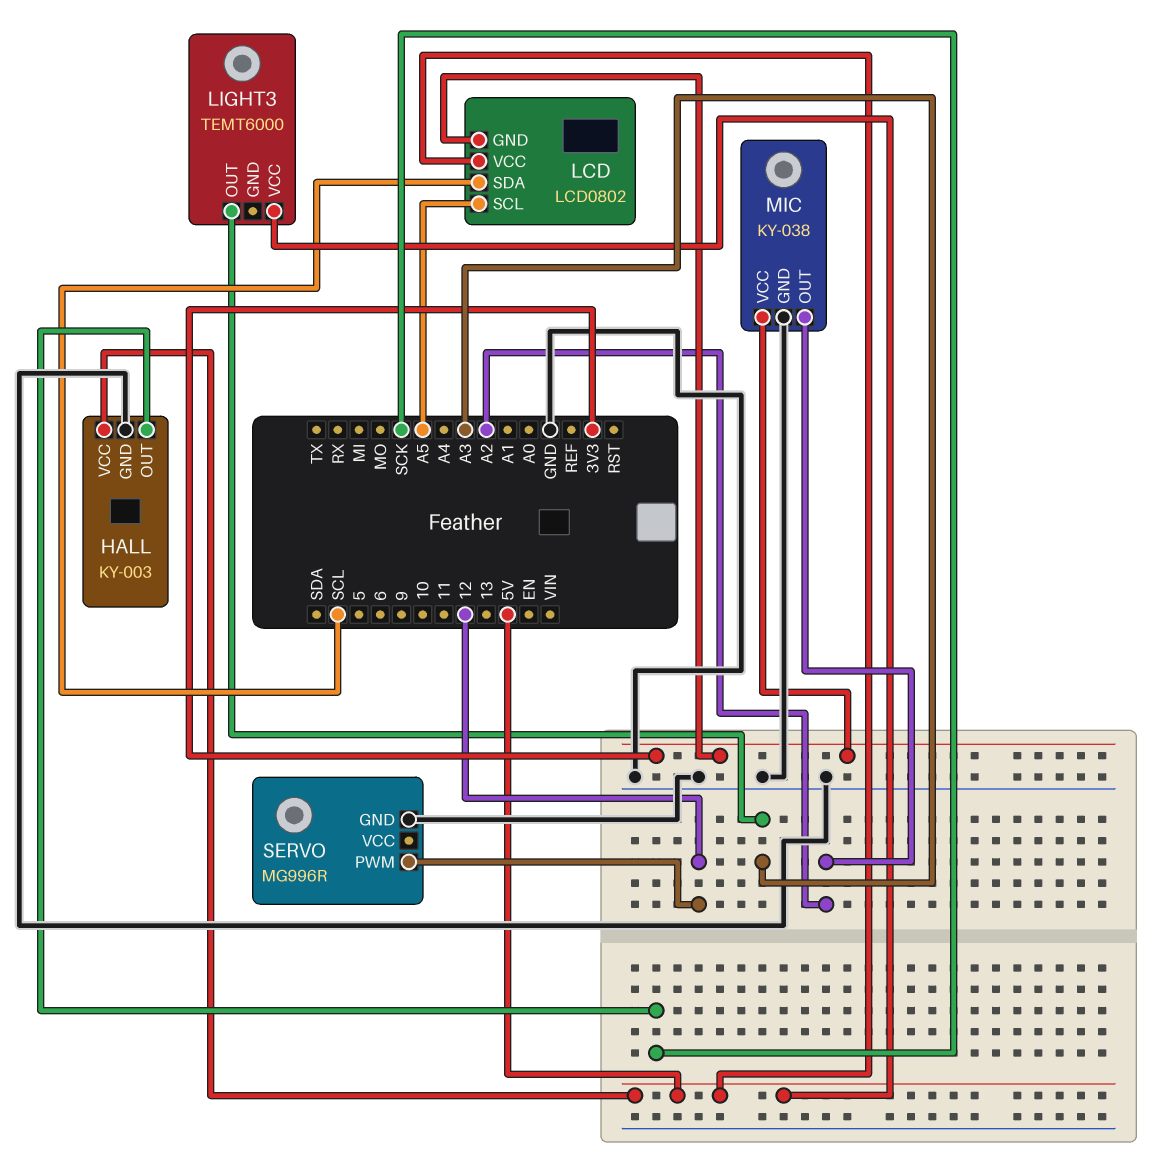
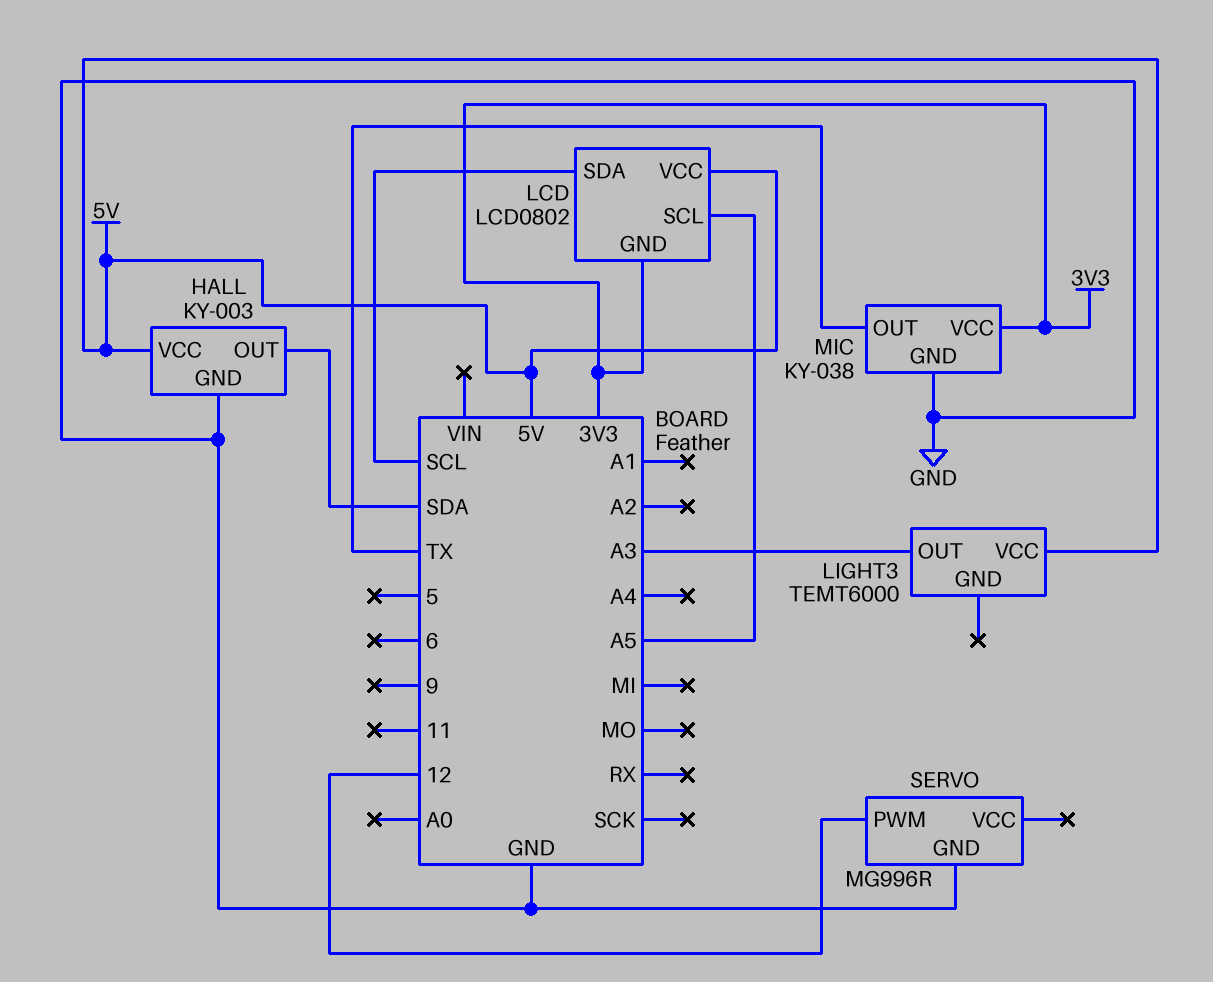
HALL pin OUT: SCK -> SDA
MIC pin OUT: A2 -> TX

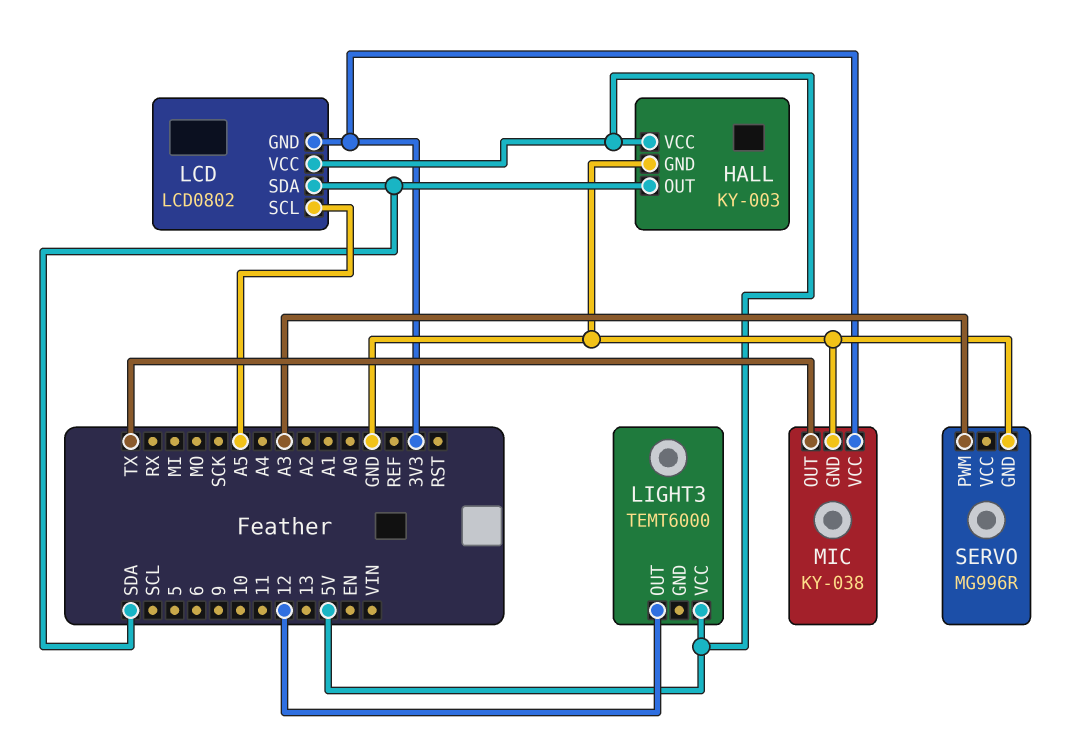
LCD pin SDA: SCL -> SDA
LIGHT3 pin OUT: A3 -> 12
SERVO pin PWM: 12 -> A3

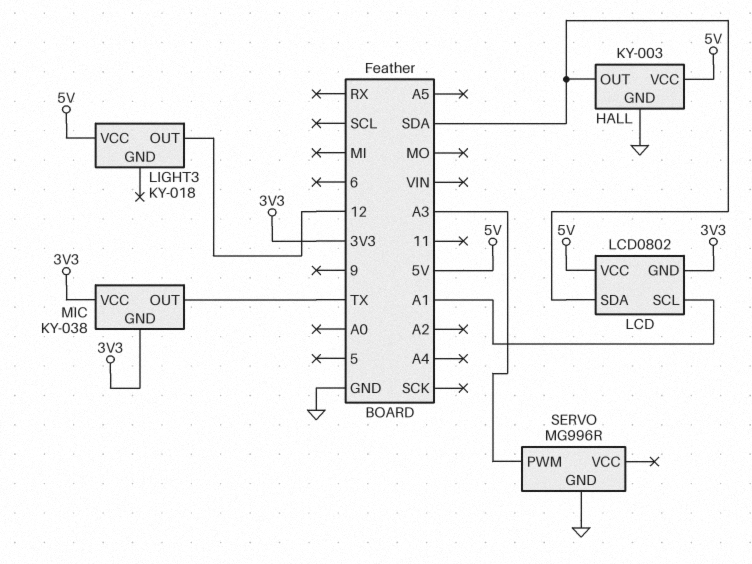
LCD pin SCL: A5 -> A1
LIGHT3: TEMT6000 -> KY-018
MIC pin GND: GND -> 3V3

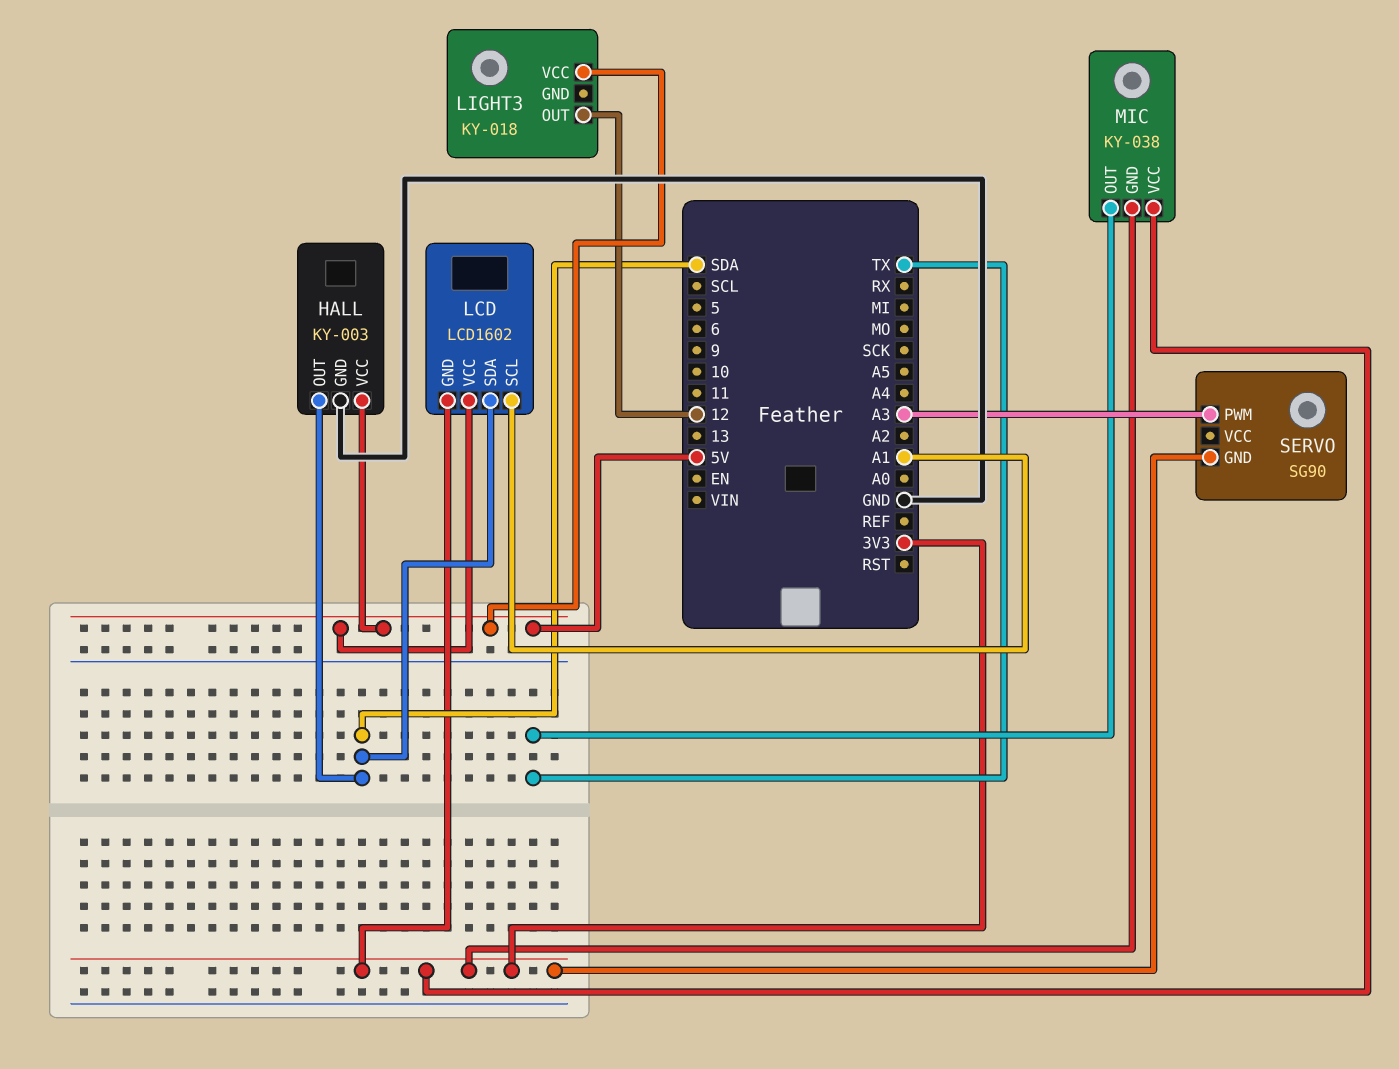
LCD: LCD0802 -> LCD1602
SERVO: MG996R -> SG90
SERVO pin GND: GND -> 3V3

